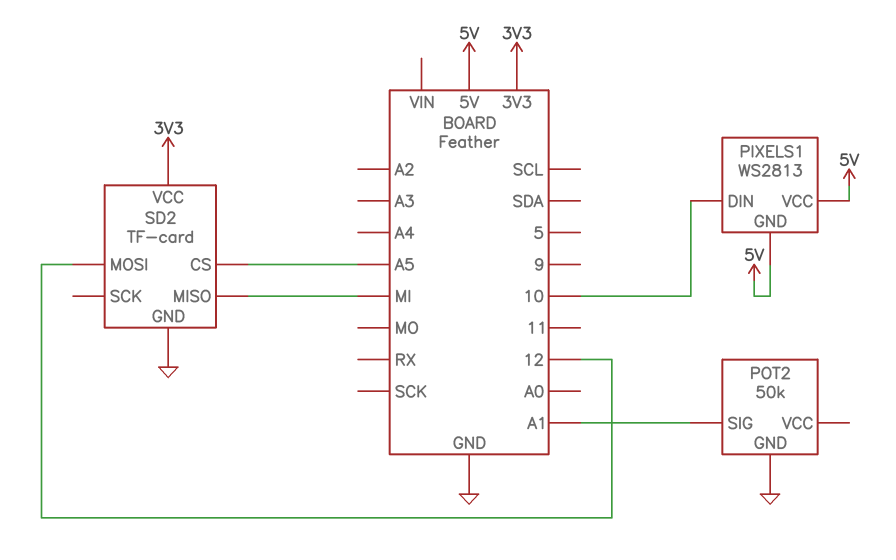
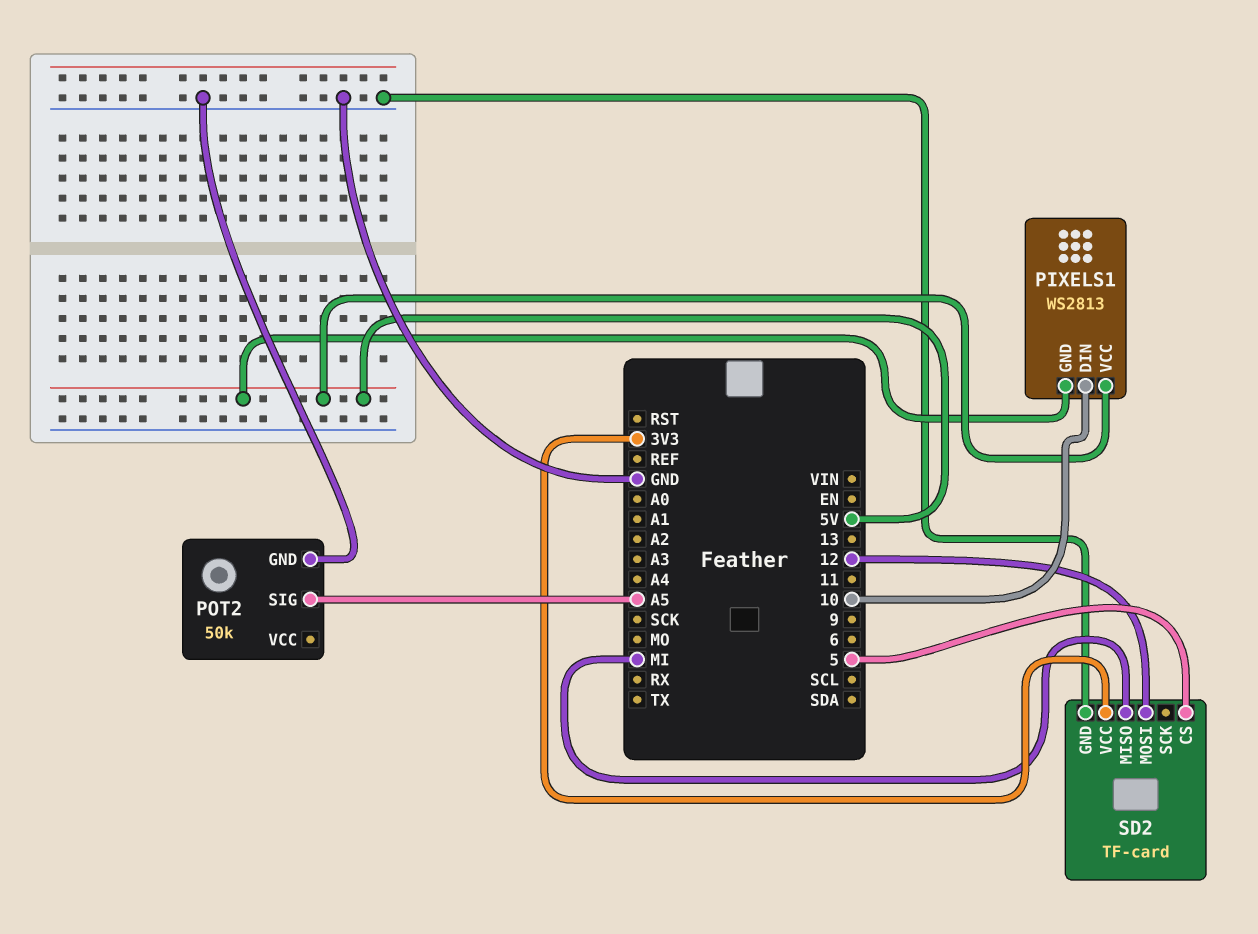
POT2 pin SIG: A1 -> A5
SD2 pin CS: A5 -> 5

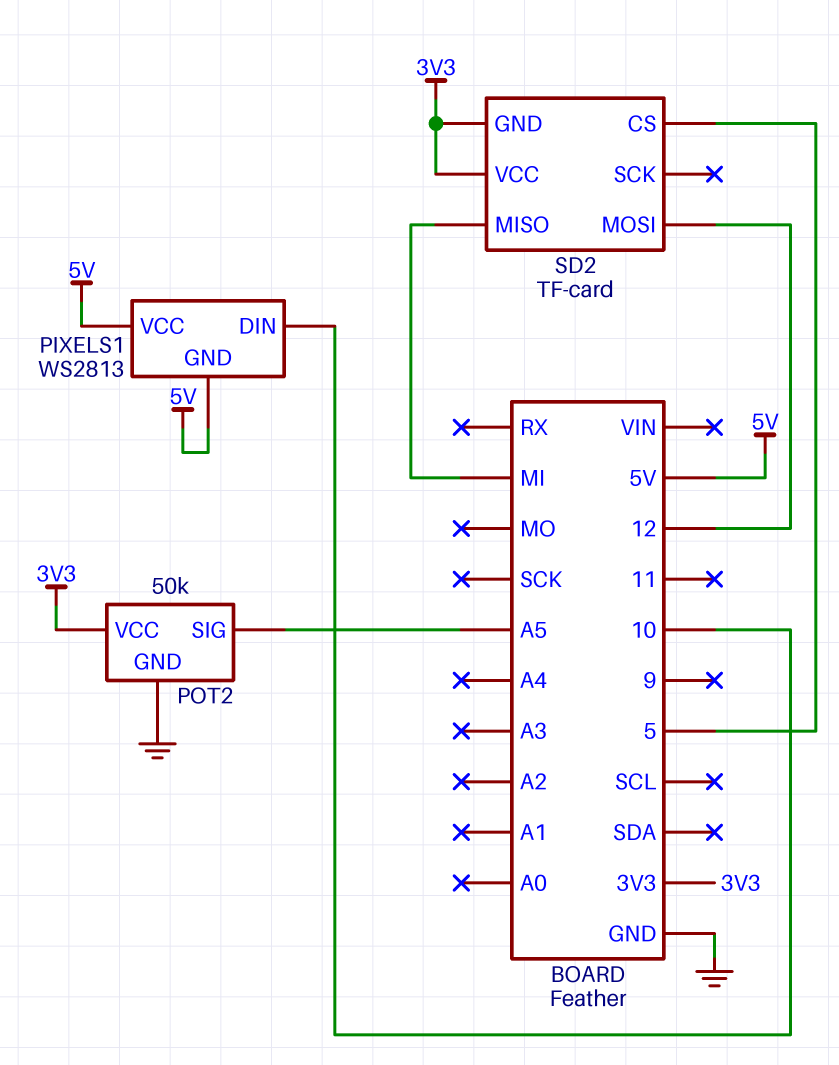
POT2 pin VCC: none -> 3V3
SD2 pin GND: GND -> 3V3

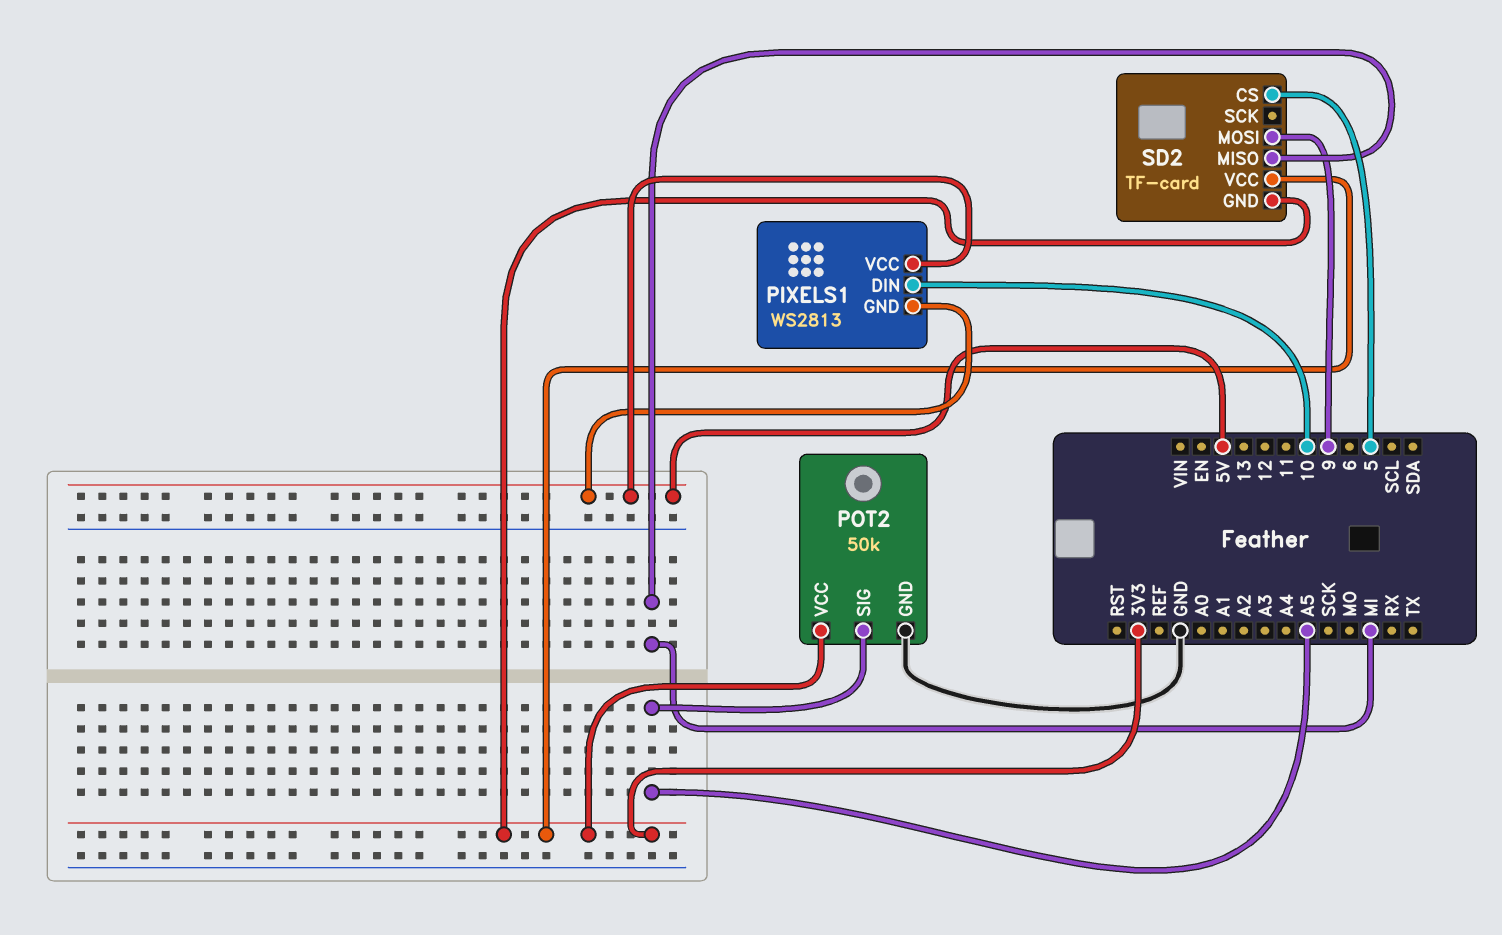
SD2 pin MOSI: 12 -> 9

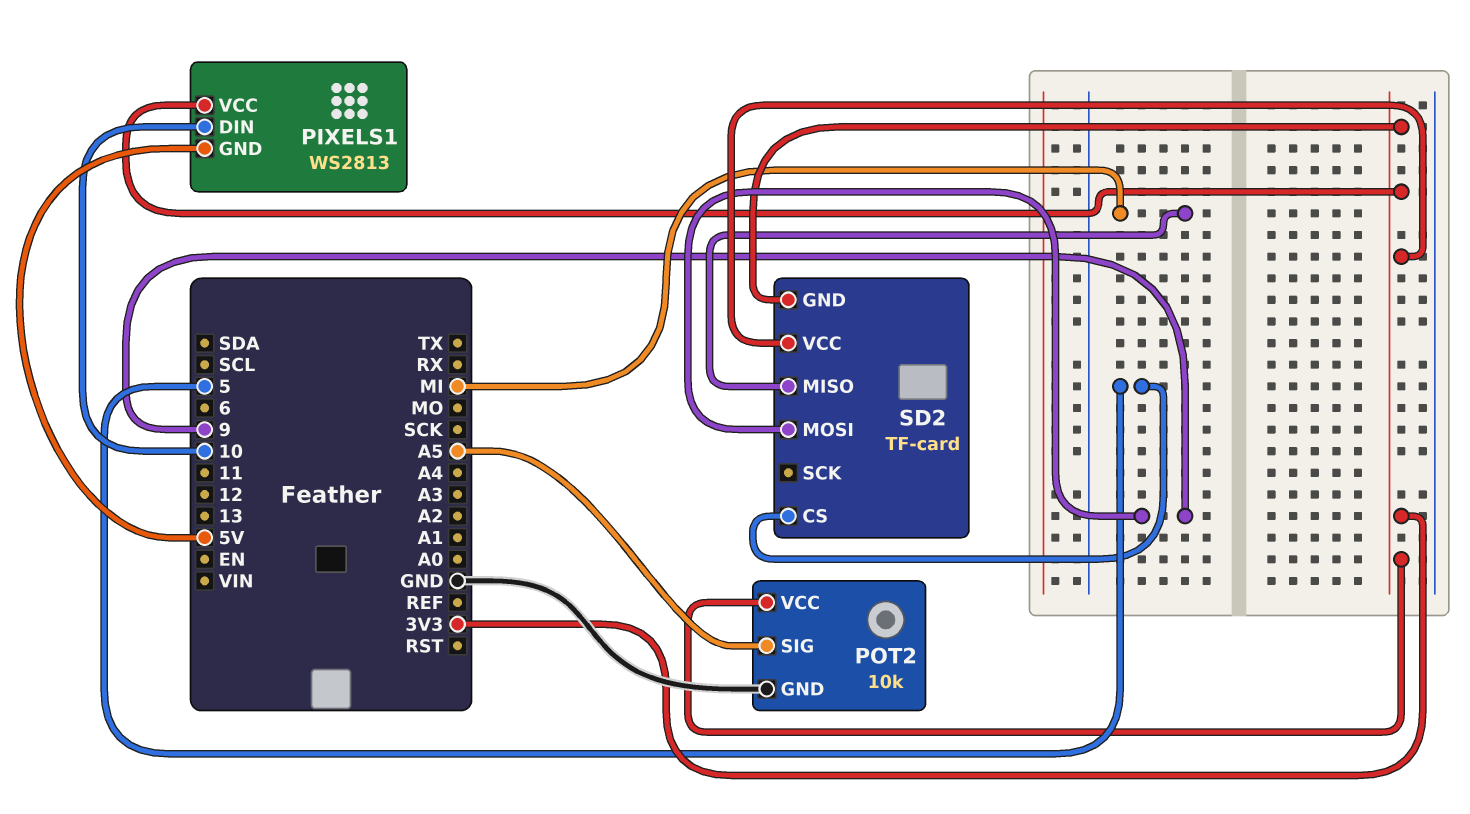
PIXELS1 pin VCC: 5V -> 3V3
POT2: 50k -> 10k

